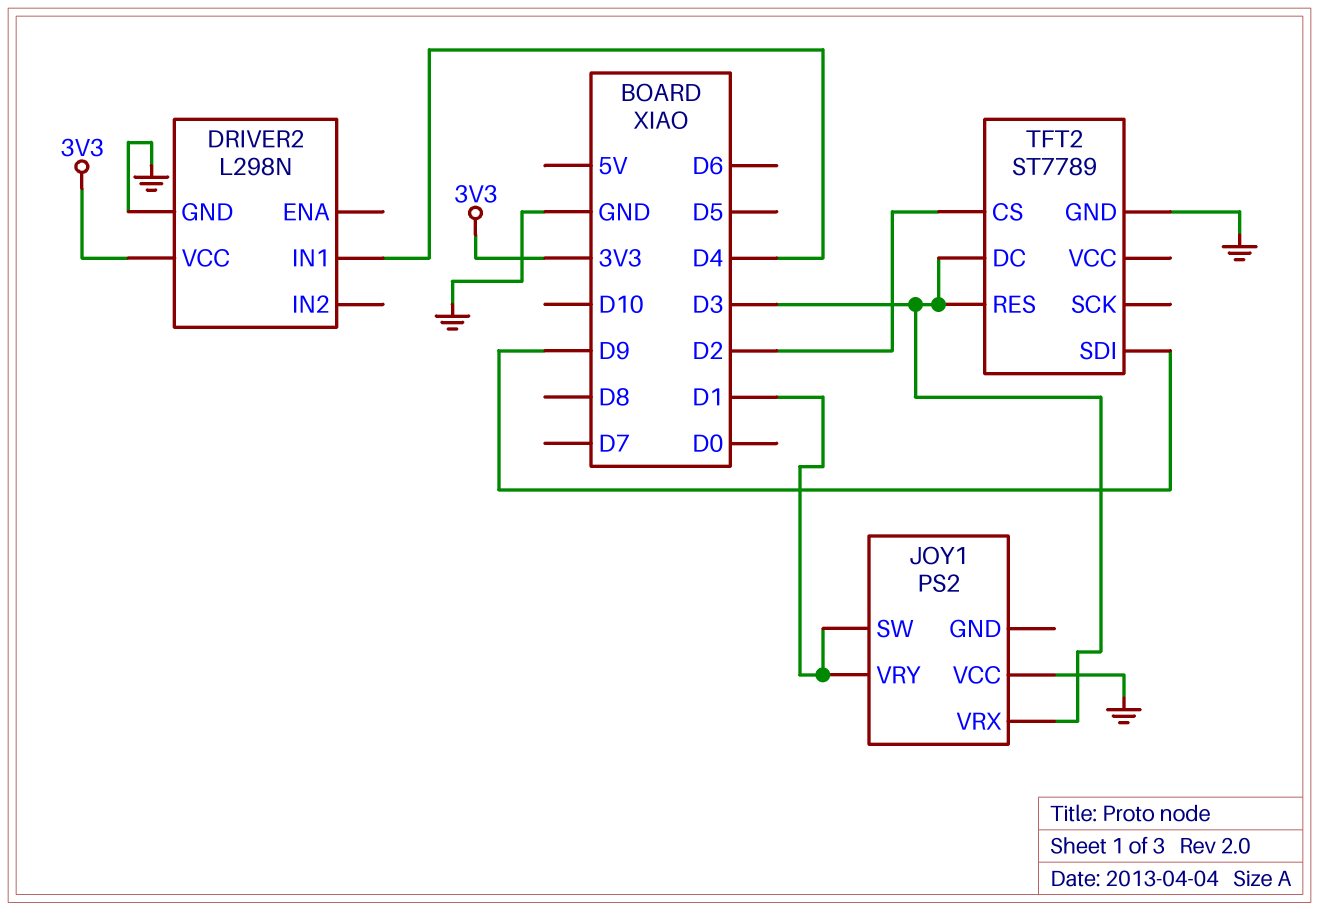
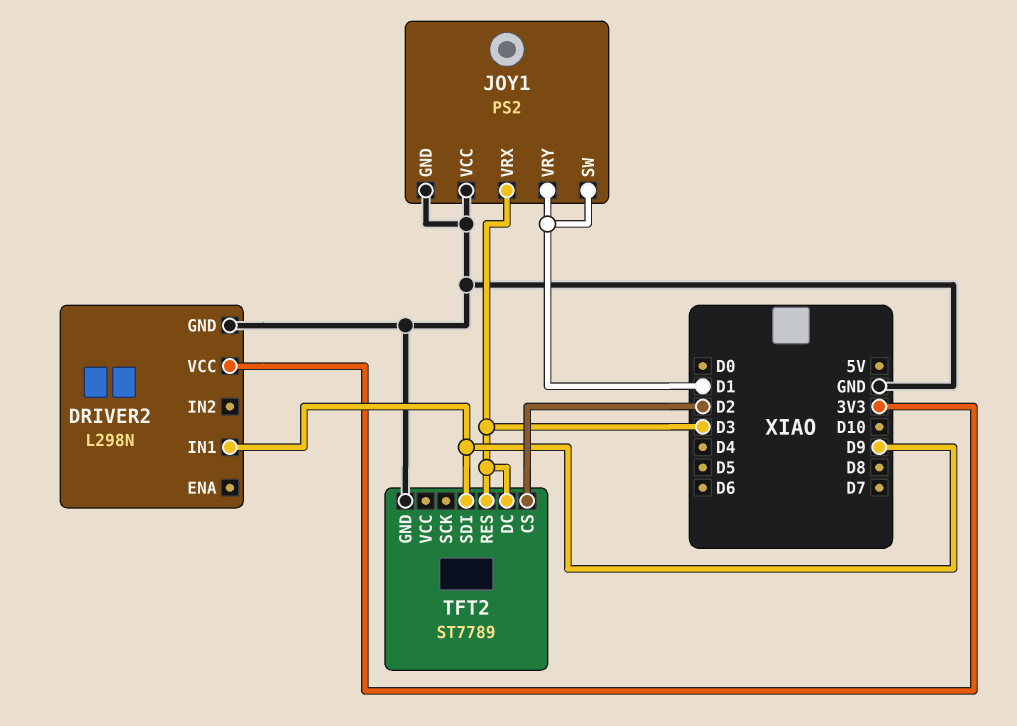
DRIVER2 pin IN1: D4 -> D9
JOY1 pin GND: none -> GND

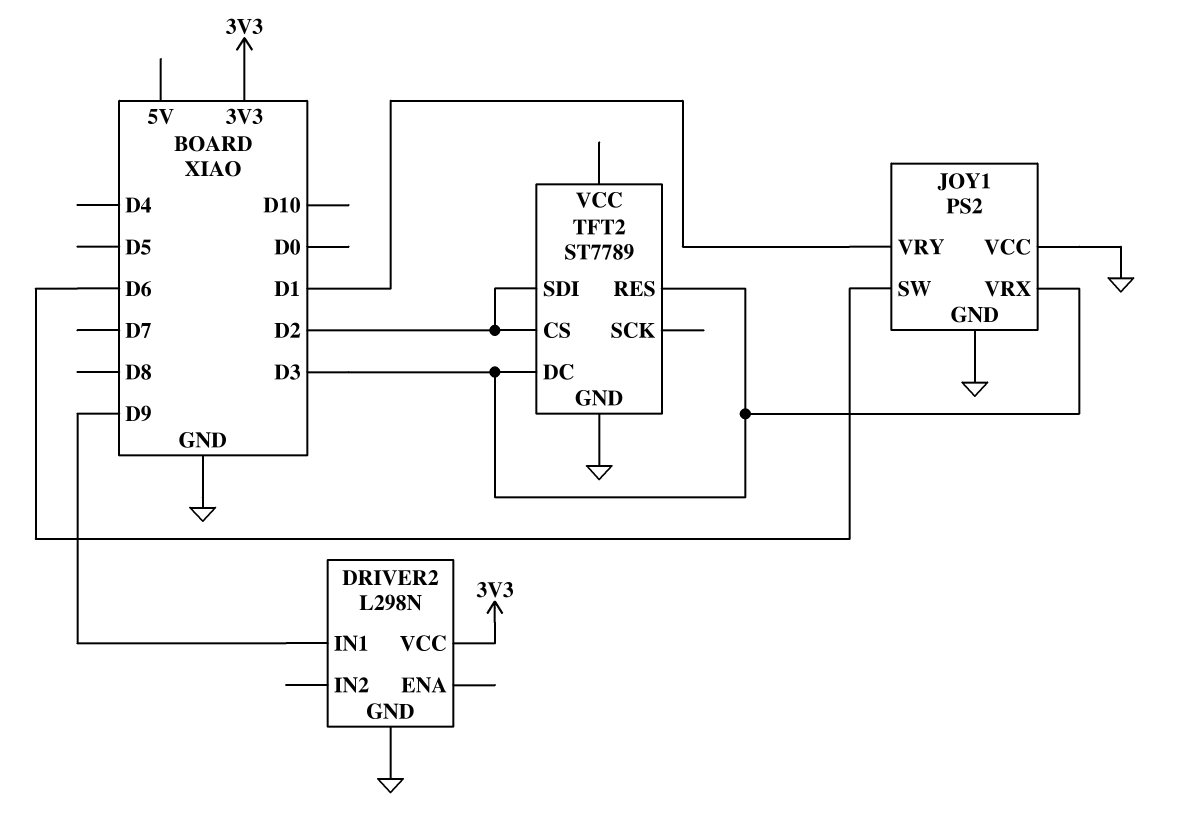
JOY1 pin SW: D1 -> D6
TFT2 pin SDI: D9 -> D2

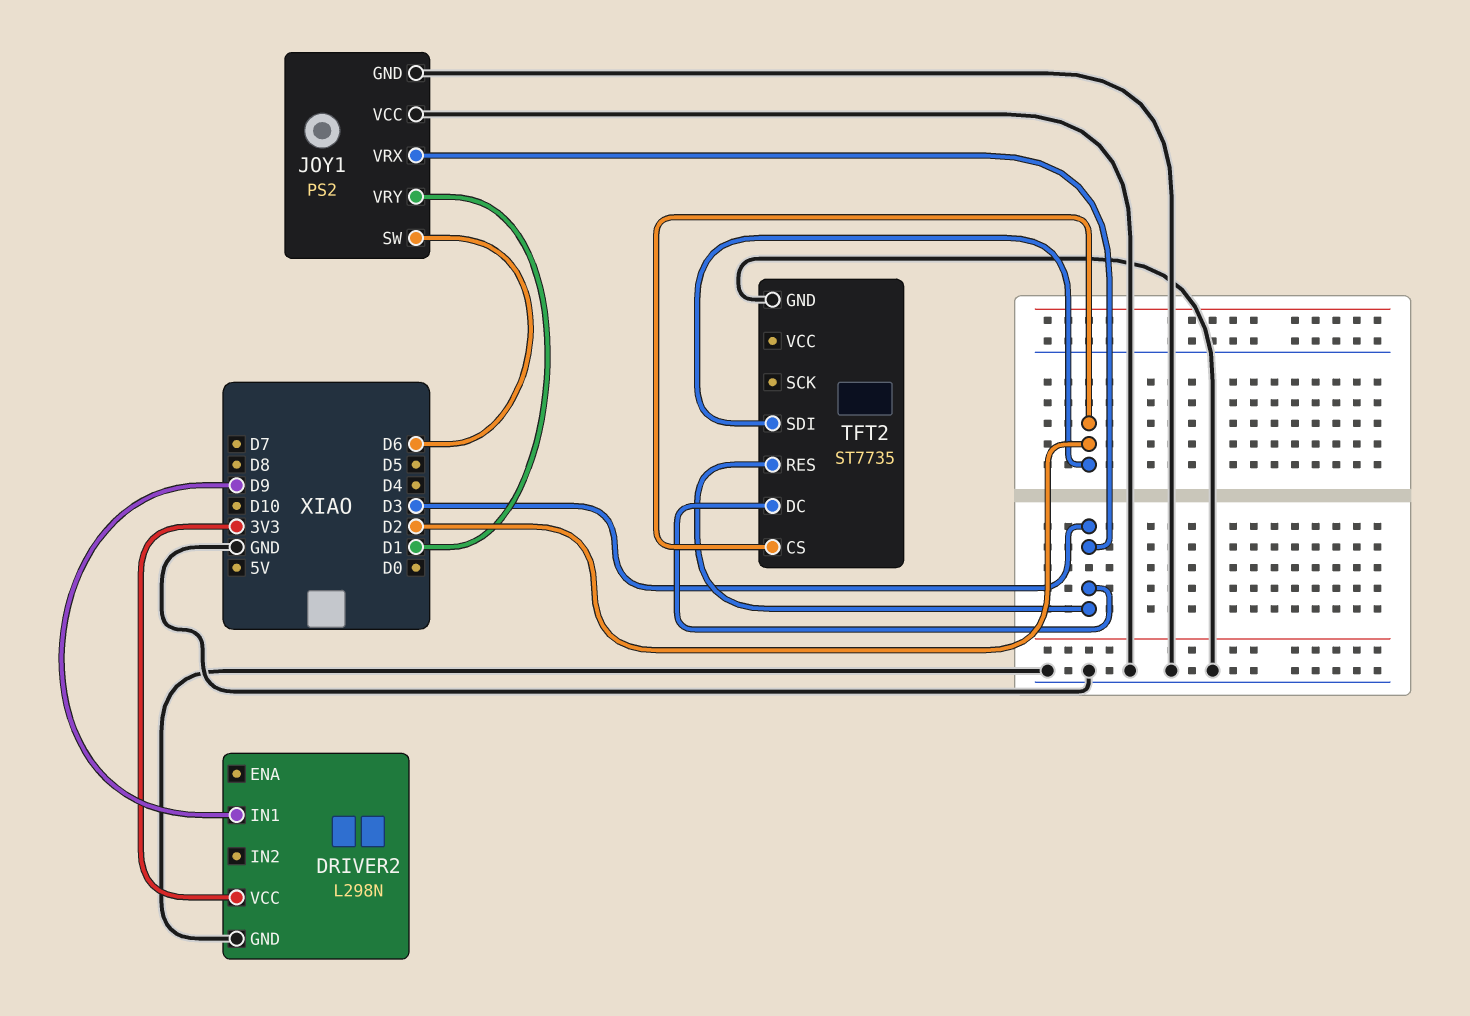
TFT2: ST7789 -> ST7735

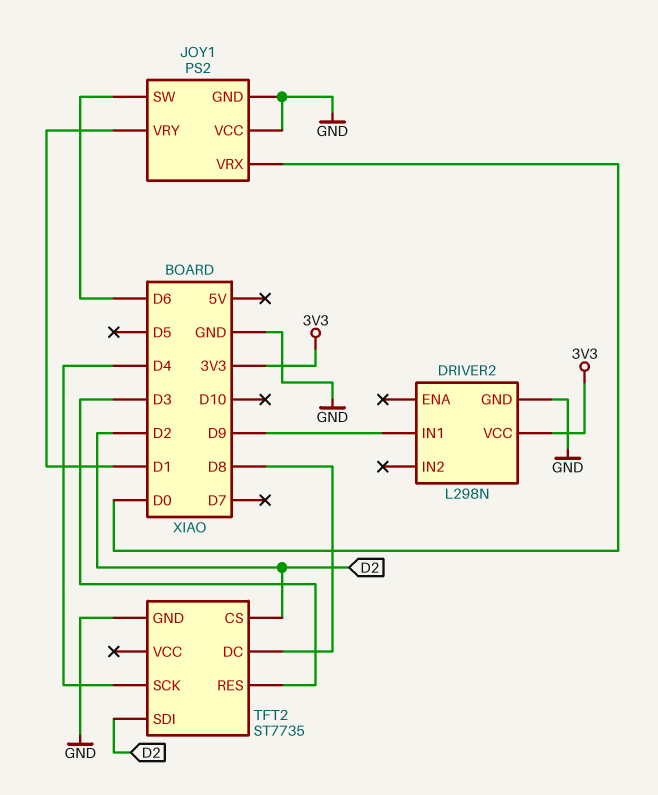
JOY1 pin VRX: D3 -> D0
TFT2 pin DC: D3 -> D8
TFT2 pin SCK: none -> D4

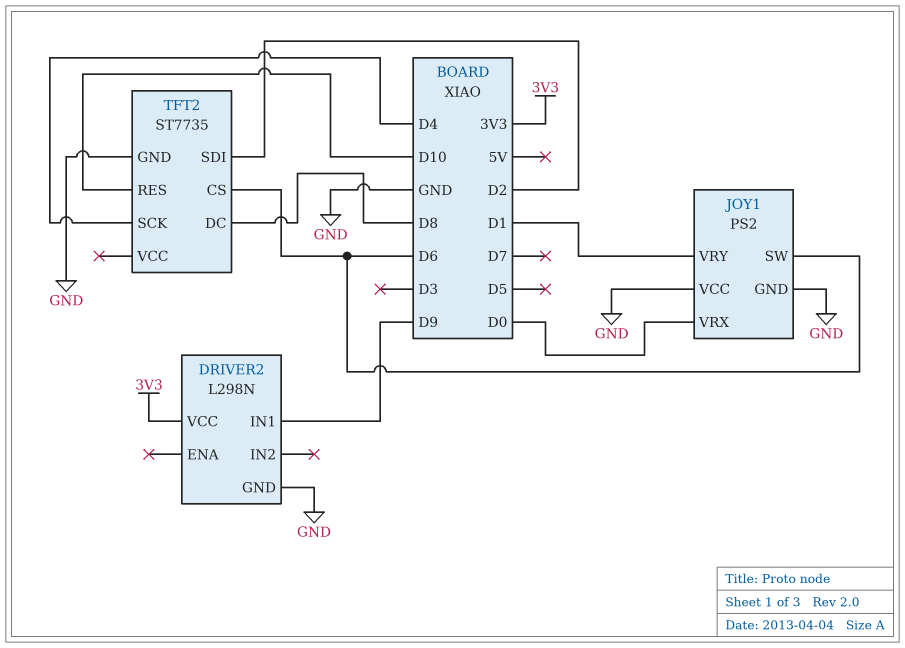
TFT2 pin CS: D2 -> D6
TFT2 pin RES: D3 -> D10

